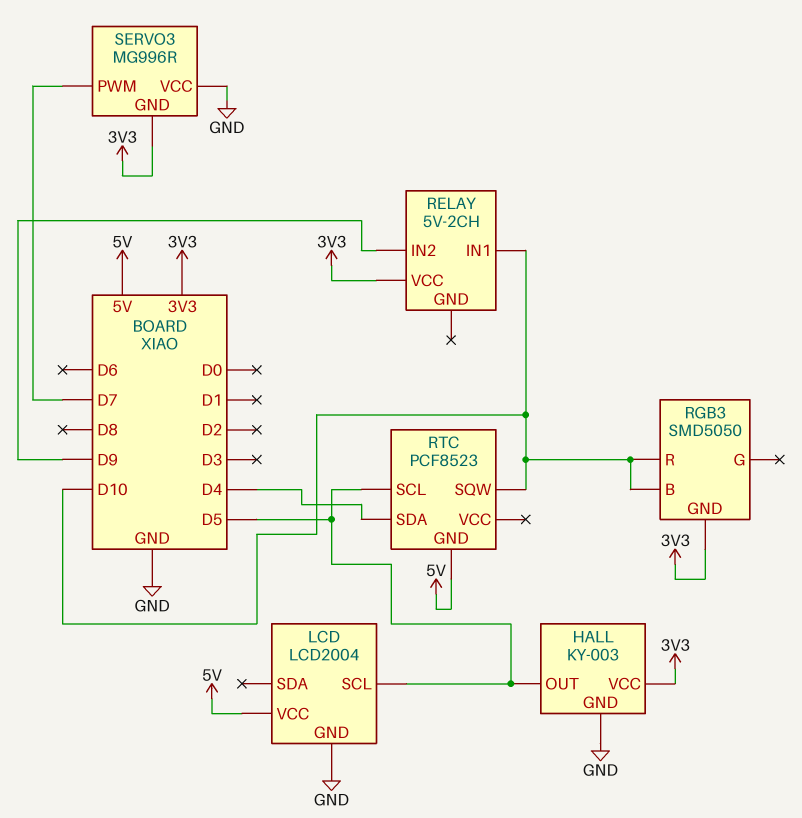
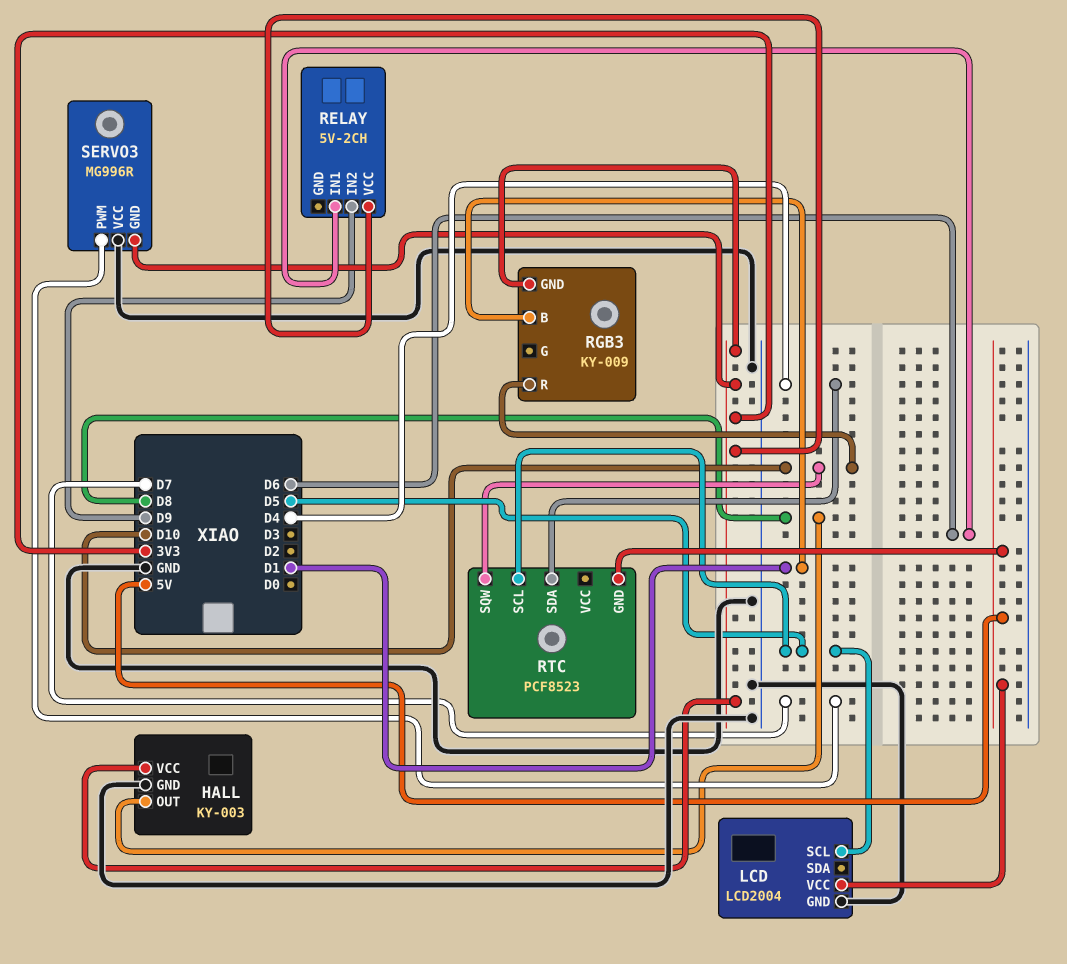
HALL pin OUT: D5 -> D8
RELAY pin IN1: D10 -> D6
RGB3: SMD5050 -> KY-009
RGB3 pin B: D10 -> D1

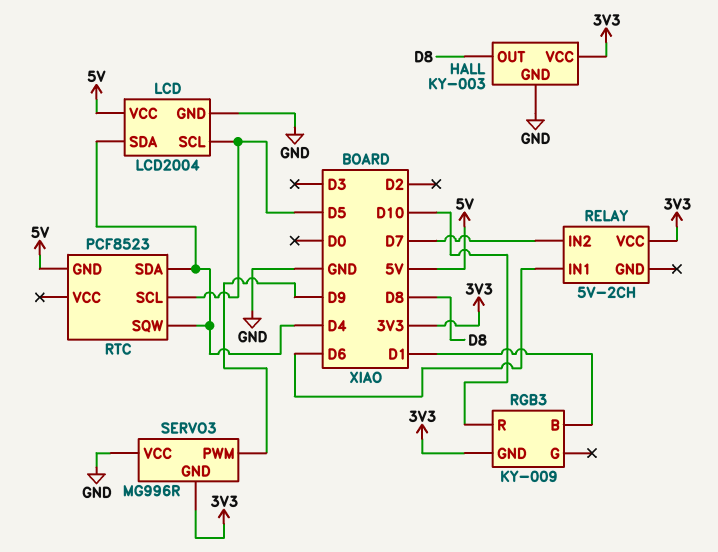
LCD pin SDA: none -> D4
RELAY pin IN2: D9 -> D7
RTC pin SQW: D10 -> D4
SERVO3 pin PWM: D7 -> D9

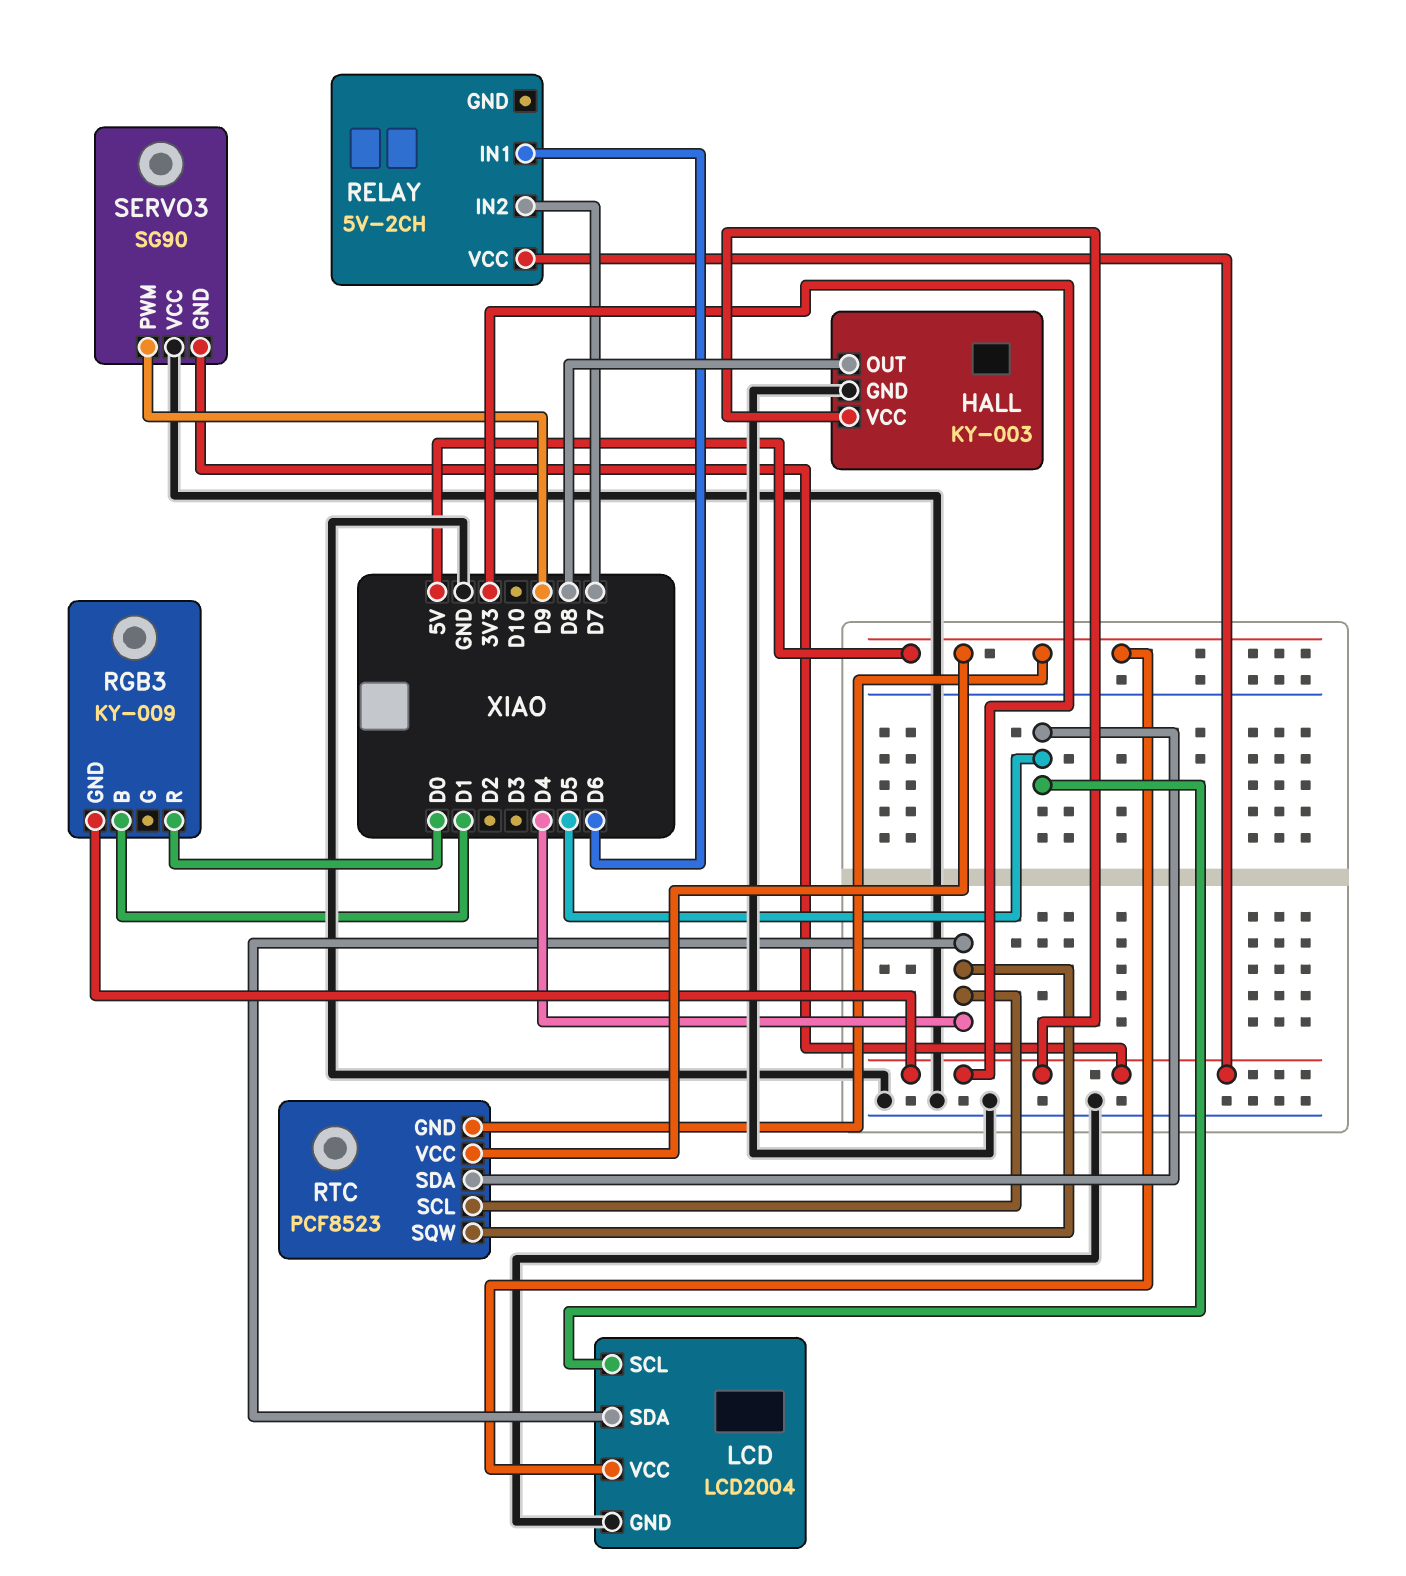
RGB3 pin R: D10 -> D0
RTC pin SCL: D5 -> D4
RTC pin SDA: D4 -> D5
RTC pin VCC: none -> 5V
SERVO3: MG996R -> SG90

